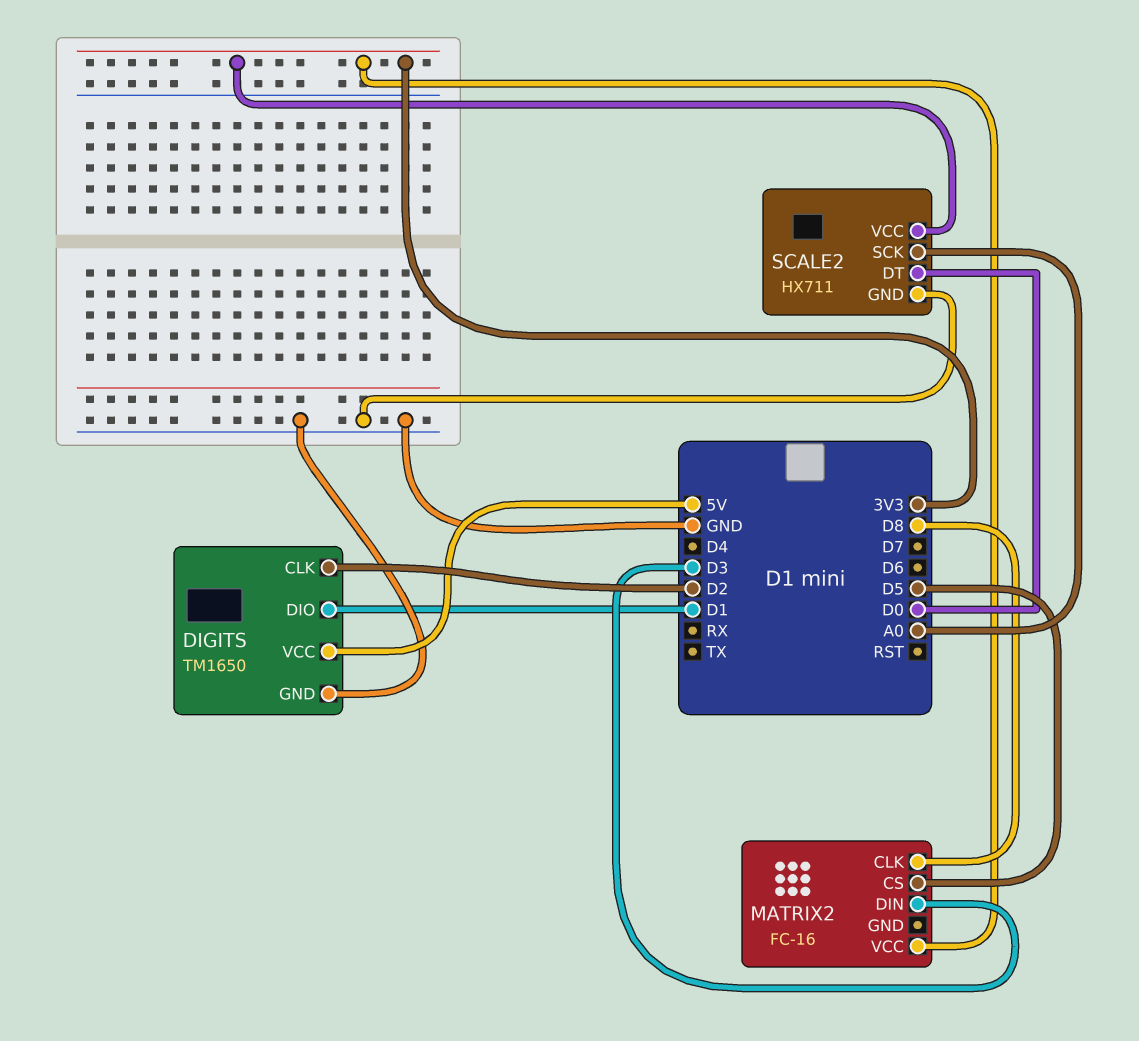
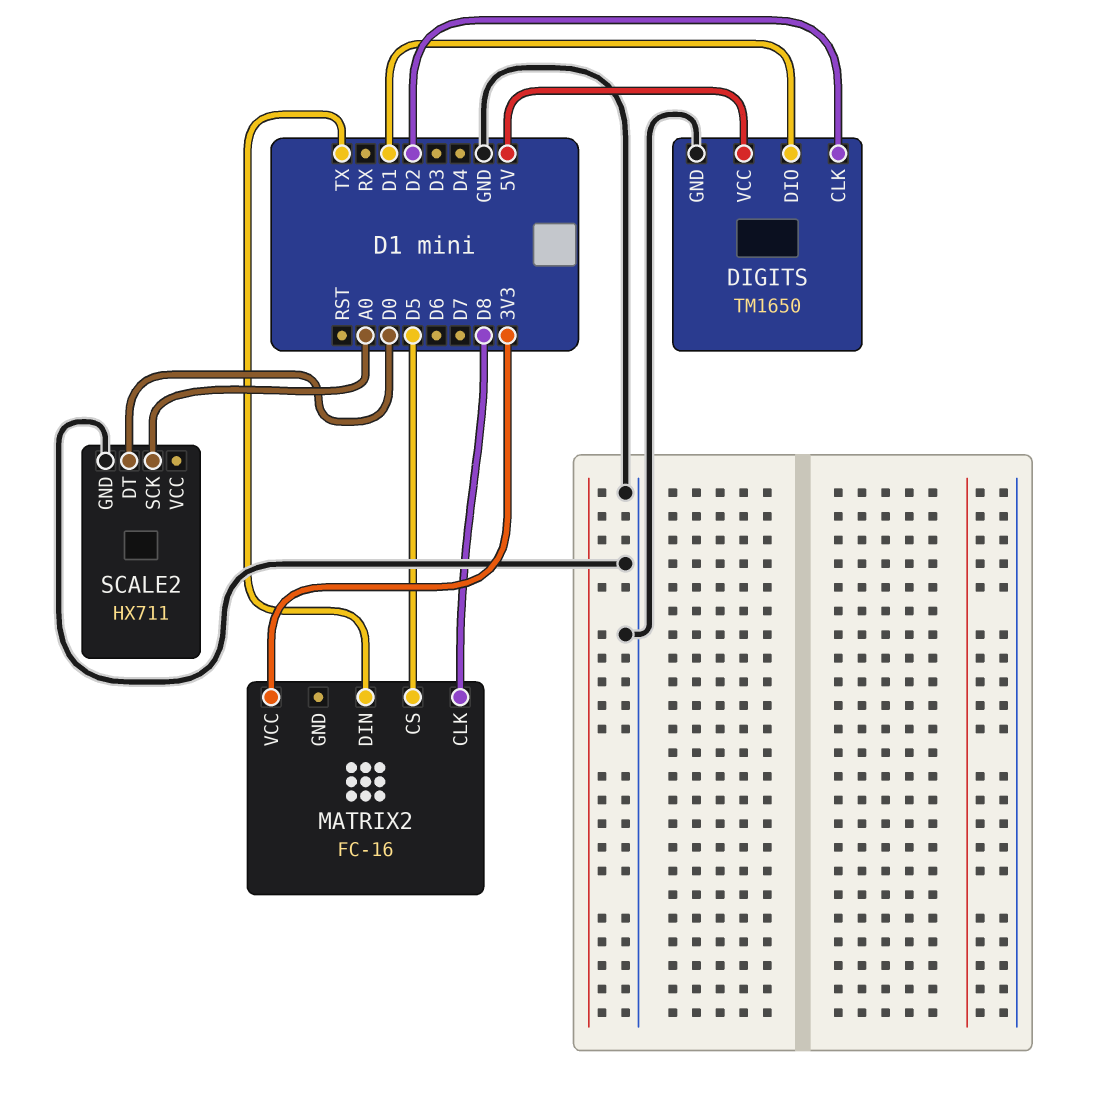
MATRIX2 pin DIN: D3 -> TX
SCALE2 pin VCC: 3V3 -> none

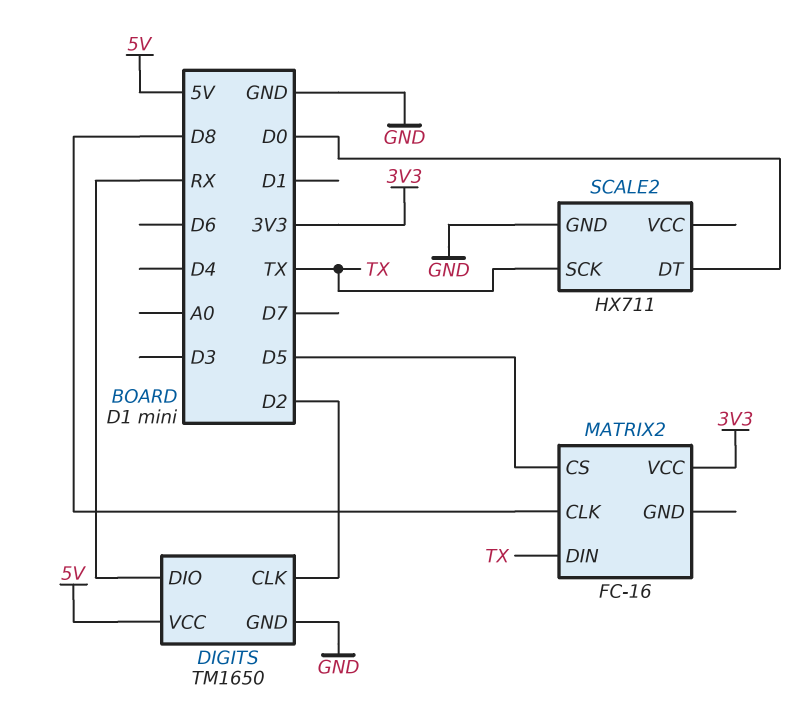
DIGITS pin DIO: D1 -> RX
SCALE2 pin SCK: A0 -> TX

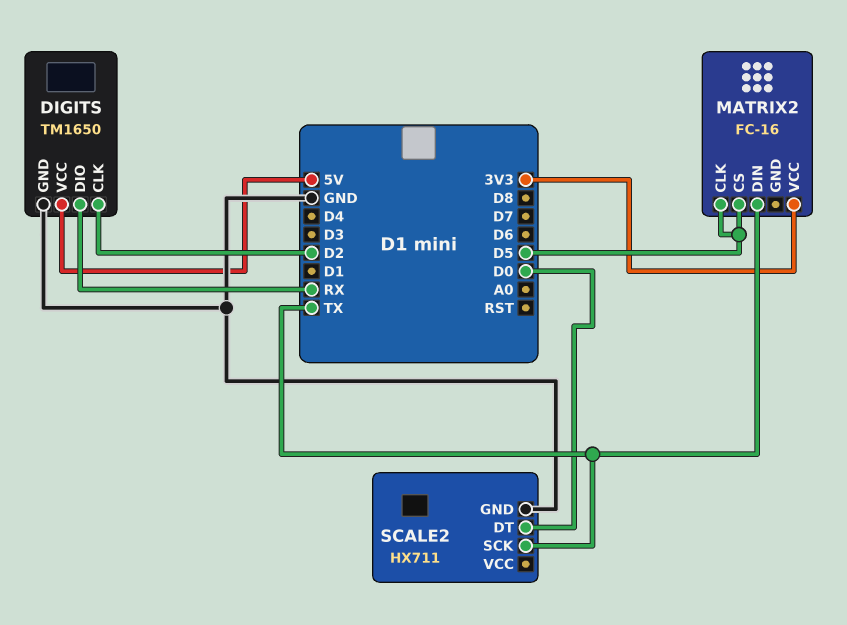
MATRIX2 pin CLK: D8 -> D5

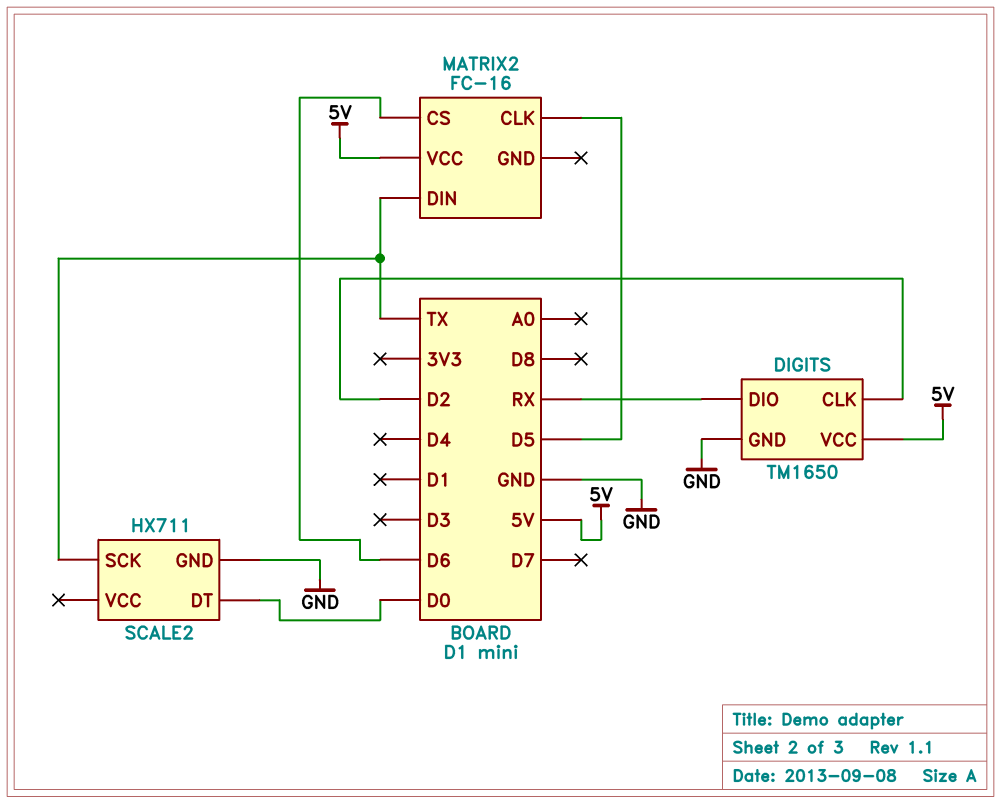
MATRIX2 pin CS: D5 -> D6
MATRIX2 pin VCC: 3V3 -> 5V

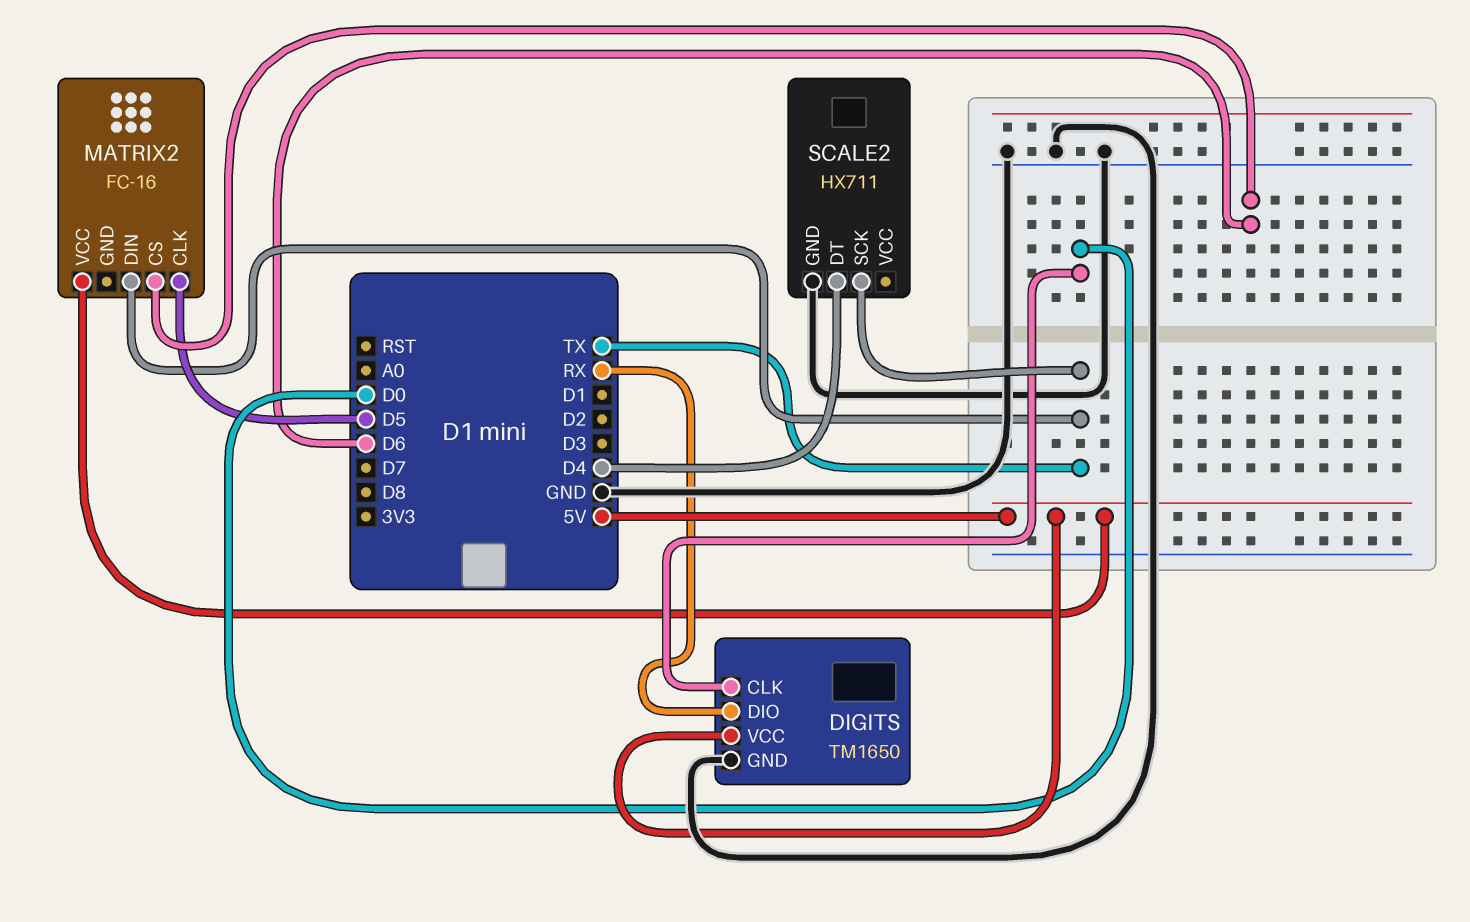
DIGITS pin CLK: D2 -> D0
SCALE2 pin DT: D0 -> D4

